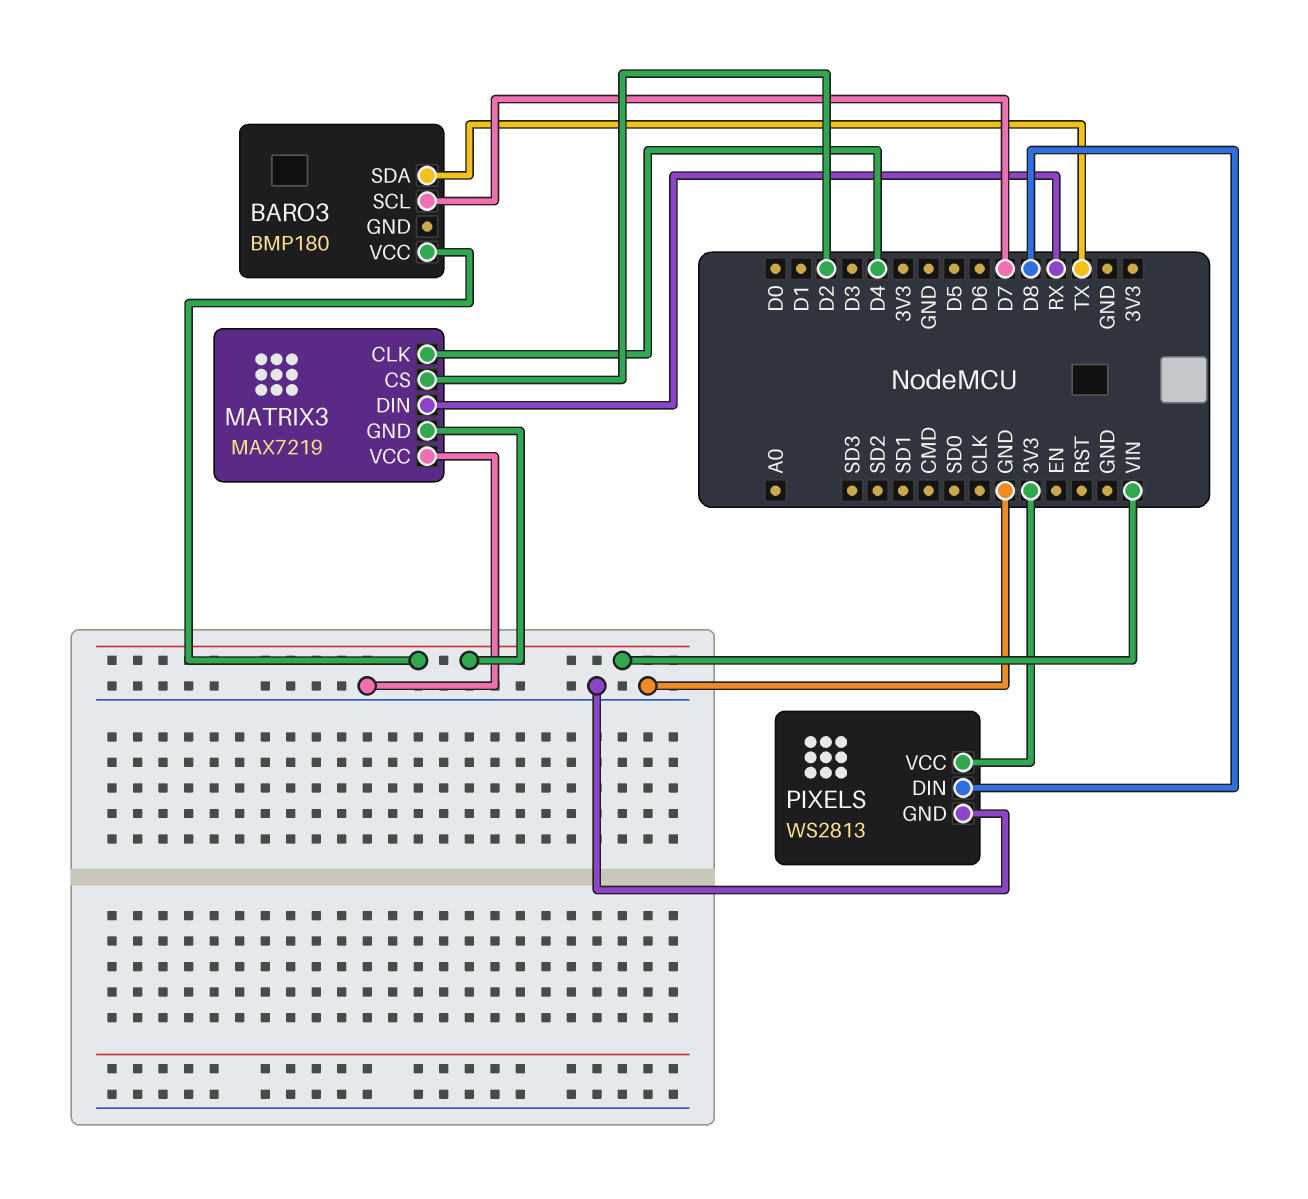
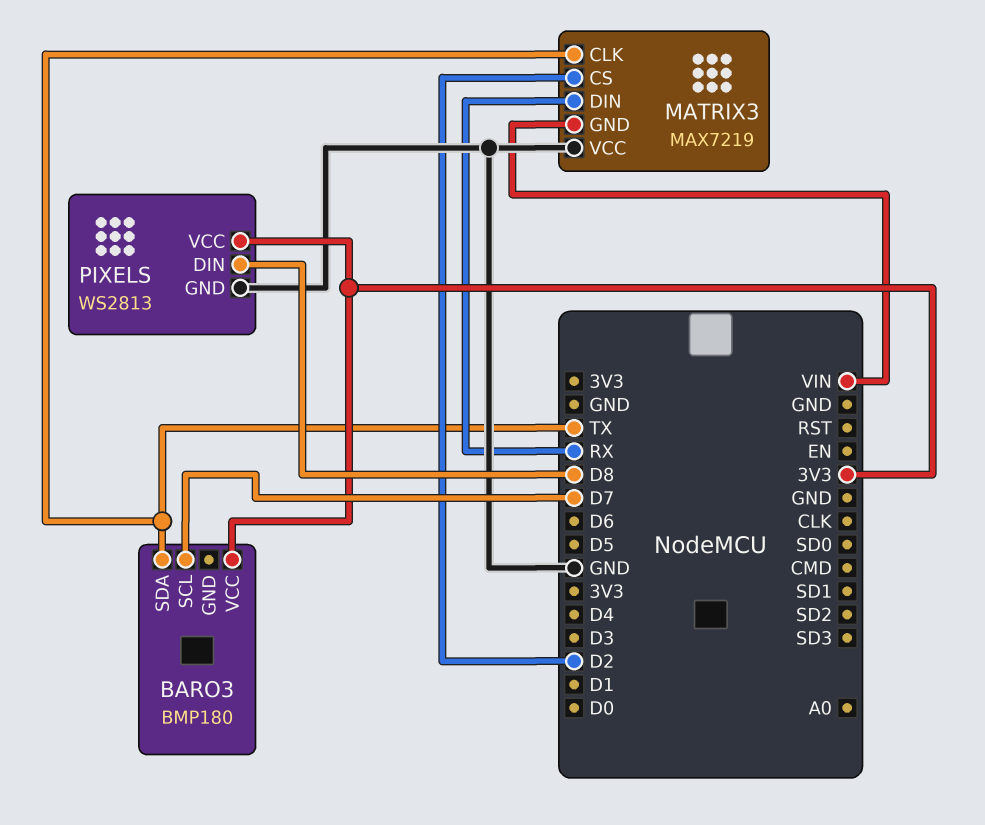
BARO3 pin VCC: VIN -> 3V3
MATRIX3 pin CLK: D4 -> TX

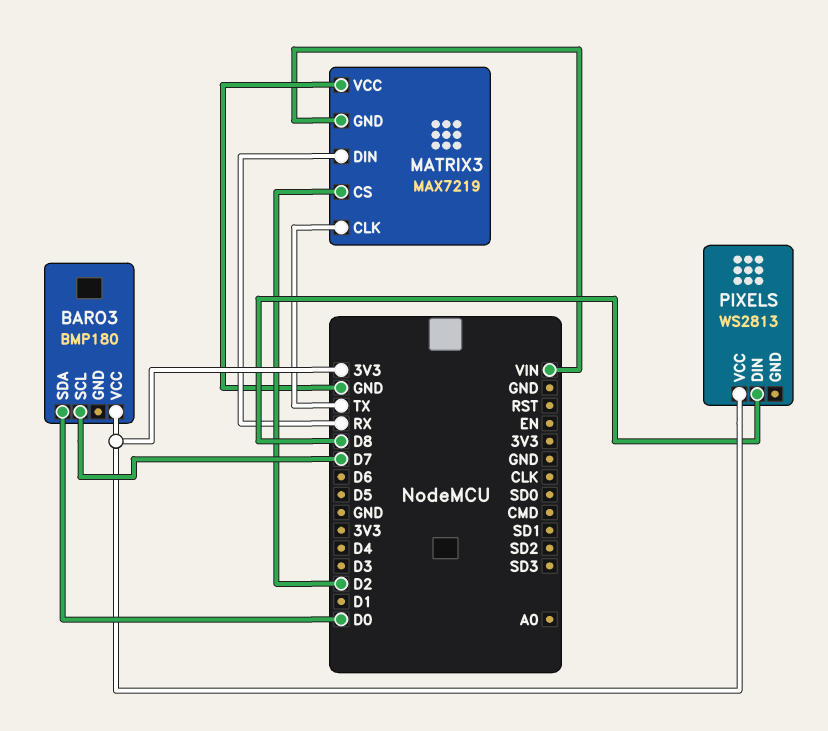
BARO3 pin SDA: TX -> D0
PIXELS pin GND: GND -> none

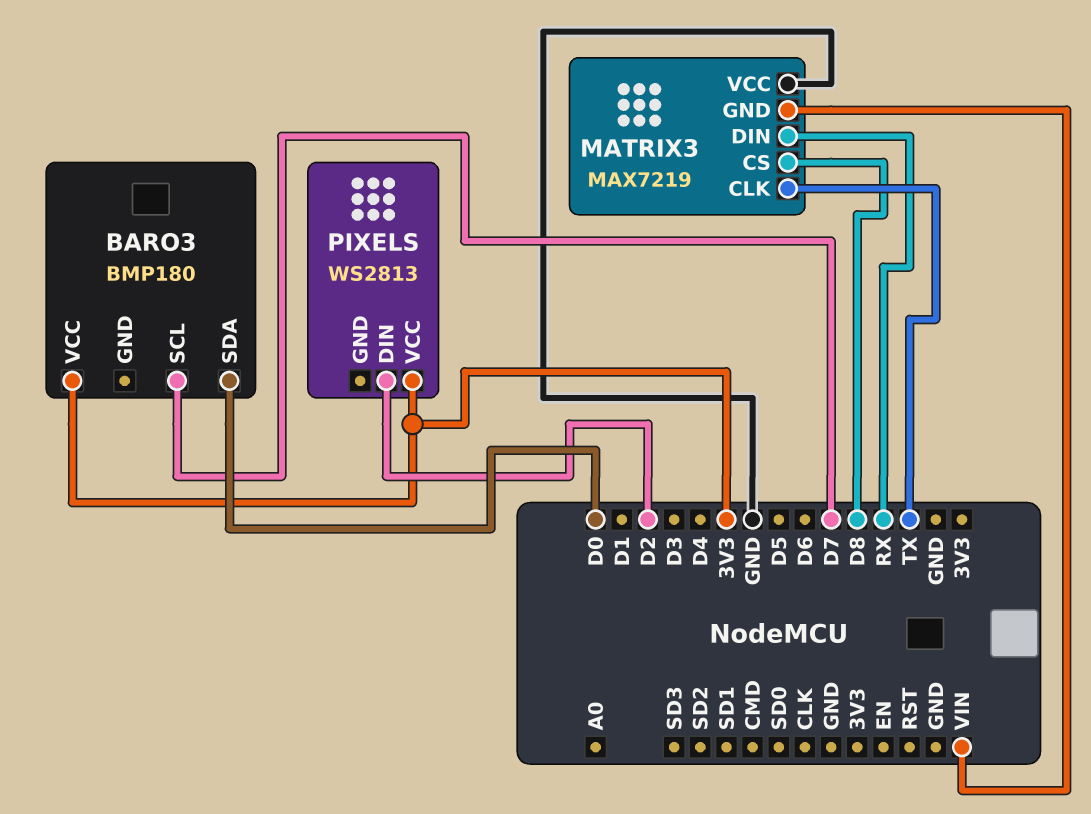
MATRIX3 pin CS: D2 -> D8
PIXELS pin DIN: D8 -> D2

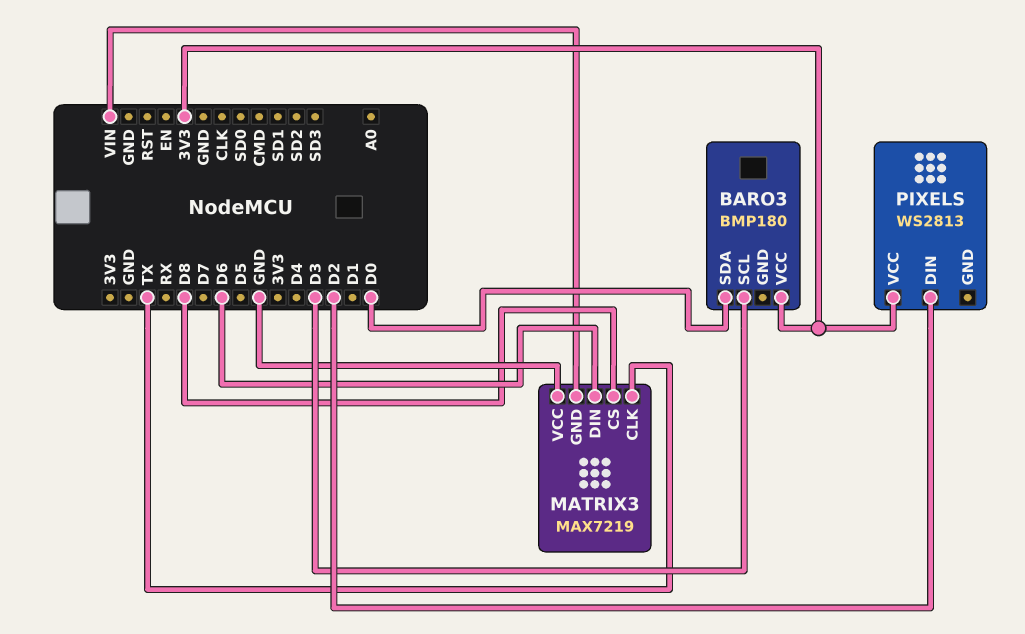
BARO3 pin SCL: D7 -> D3
MATRIX3 pin DIN: RX -> D6

